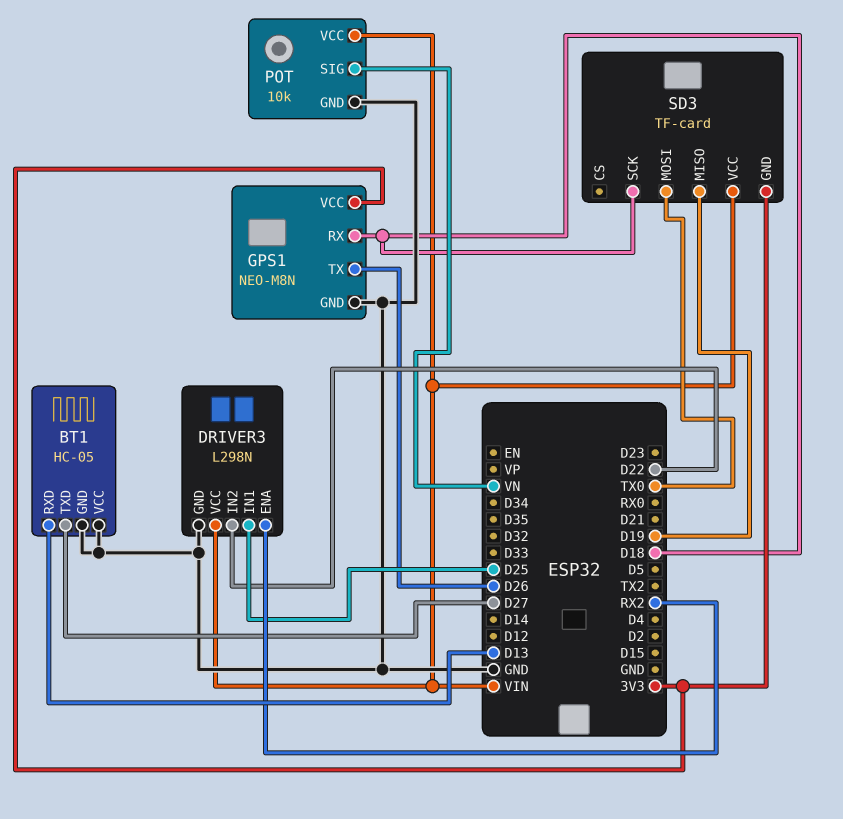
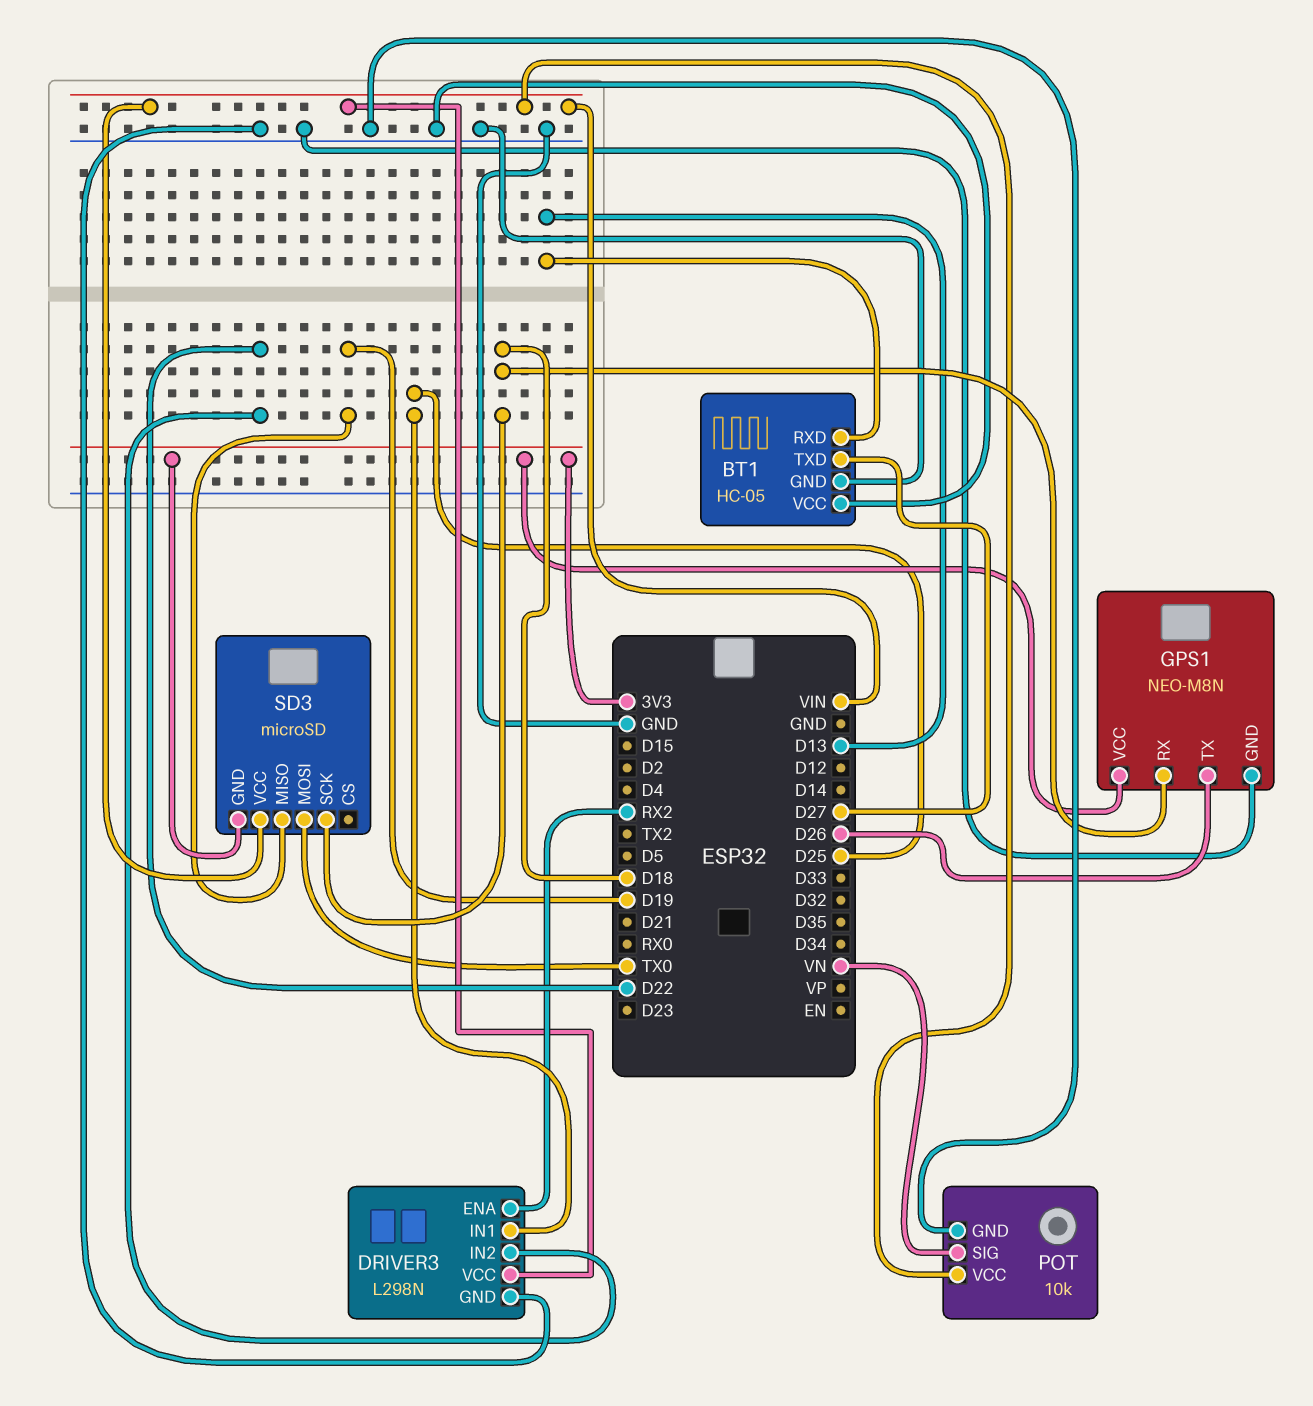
SD3: TF-card -> microSD

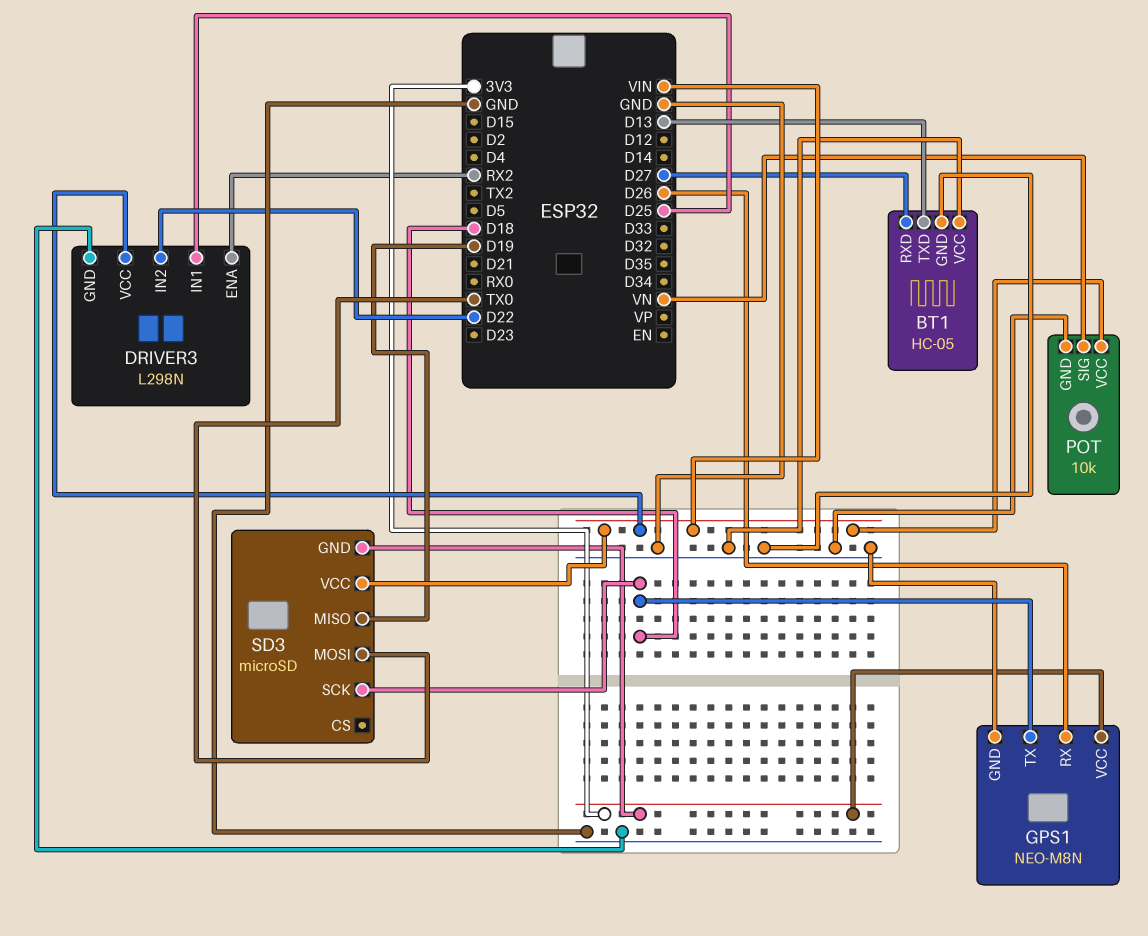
BT1 pin RXD: D13 -> D27
BT1 pin TXD: D27 -> D13
GPS1 pin RX: D18 -> D26
GPS1 pin TX: D26 -> D18

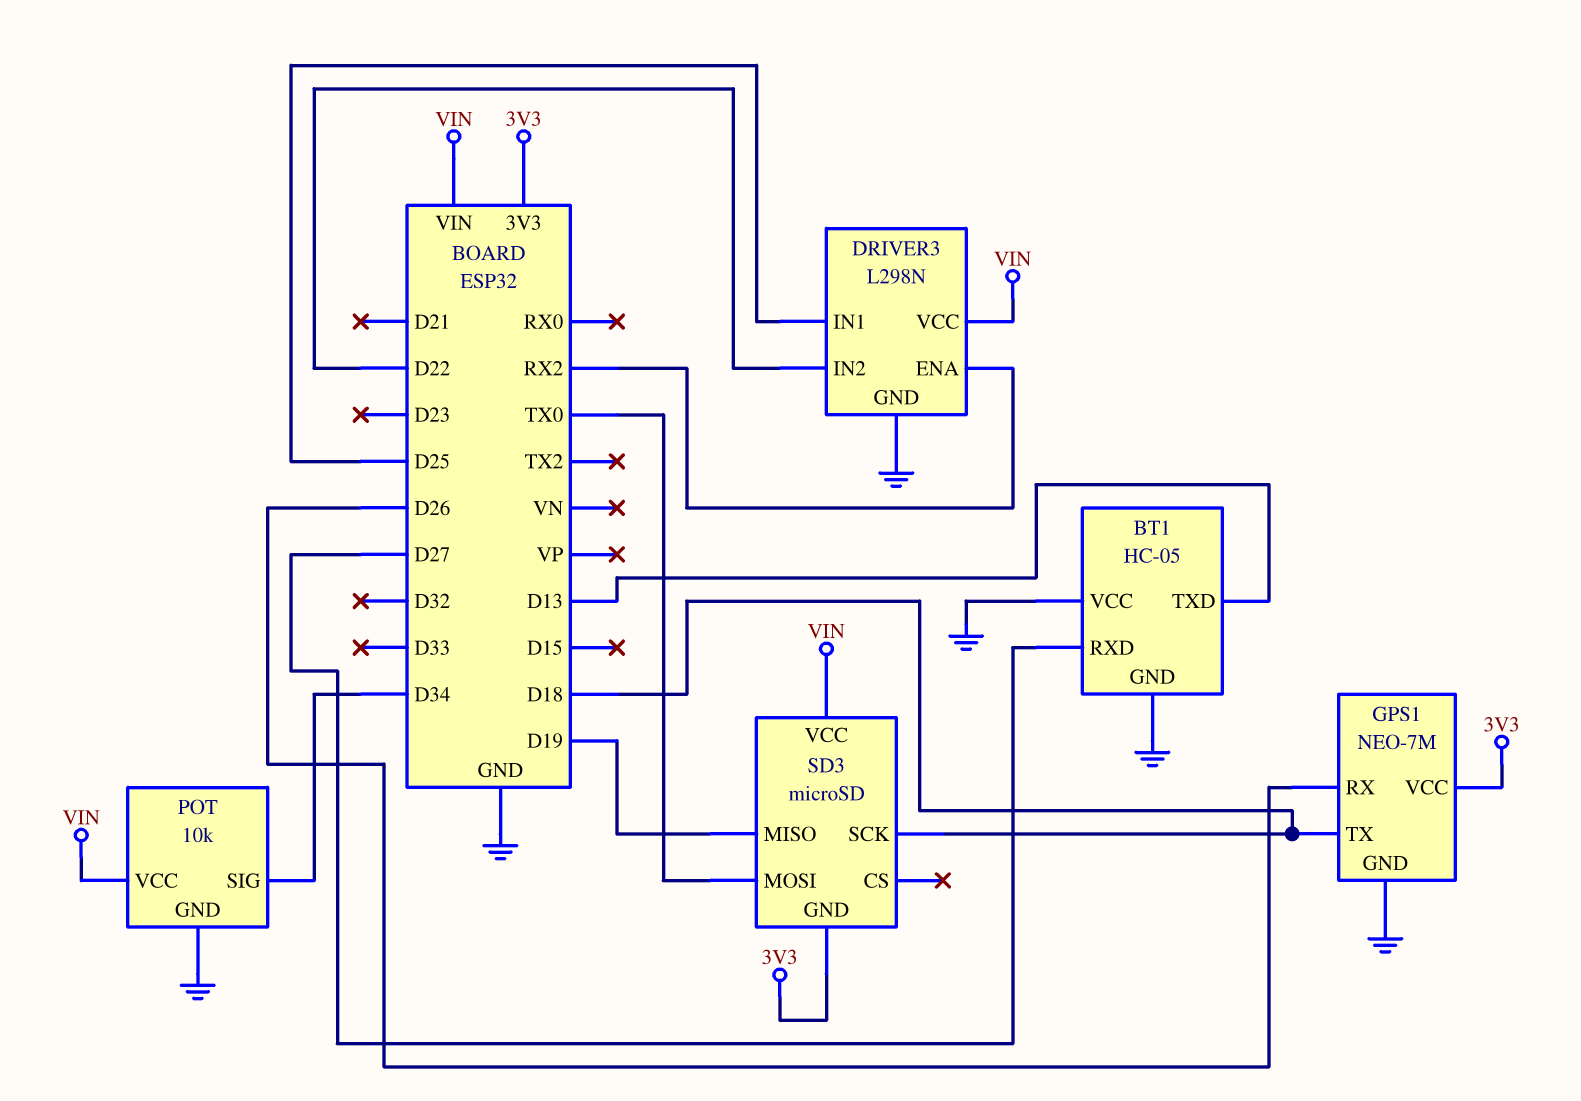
GPS1: NEO-M8N -> NEO-7M
POT pin SIG: VN -> D34

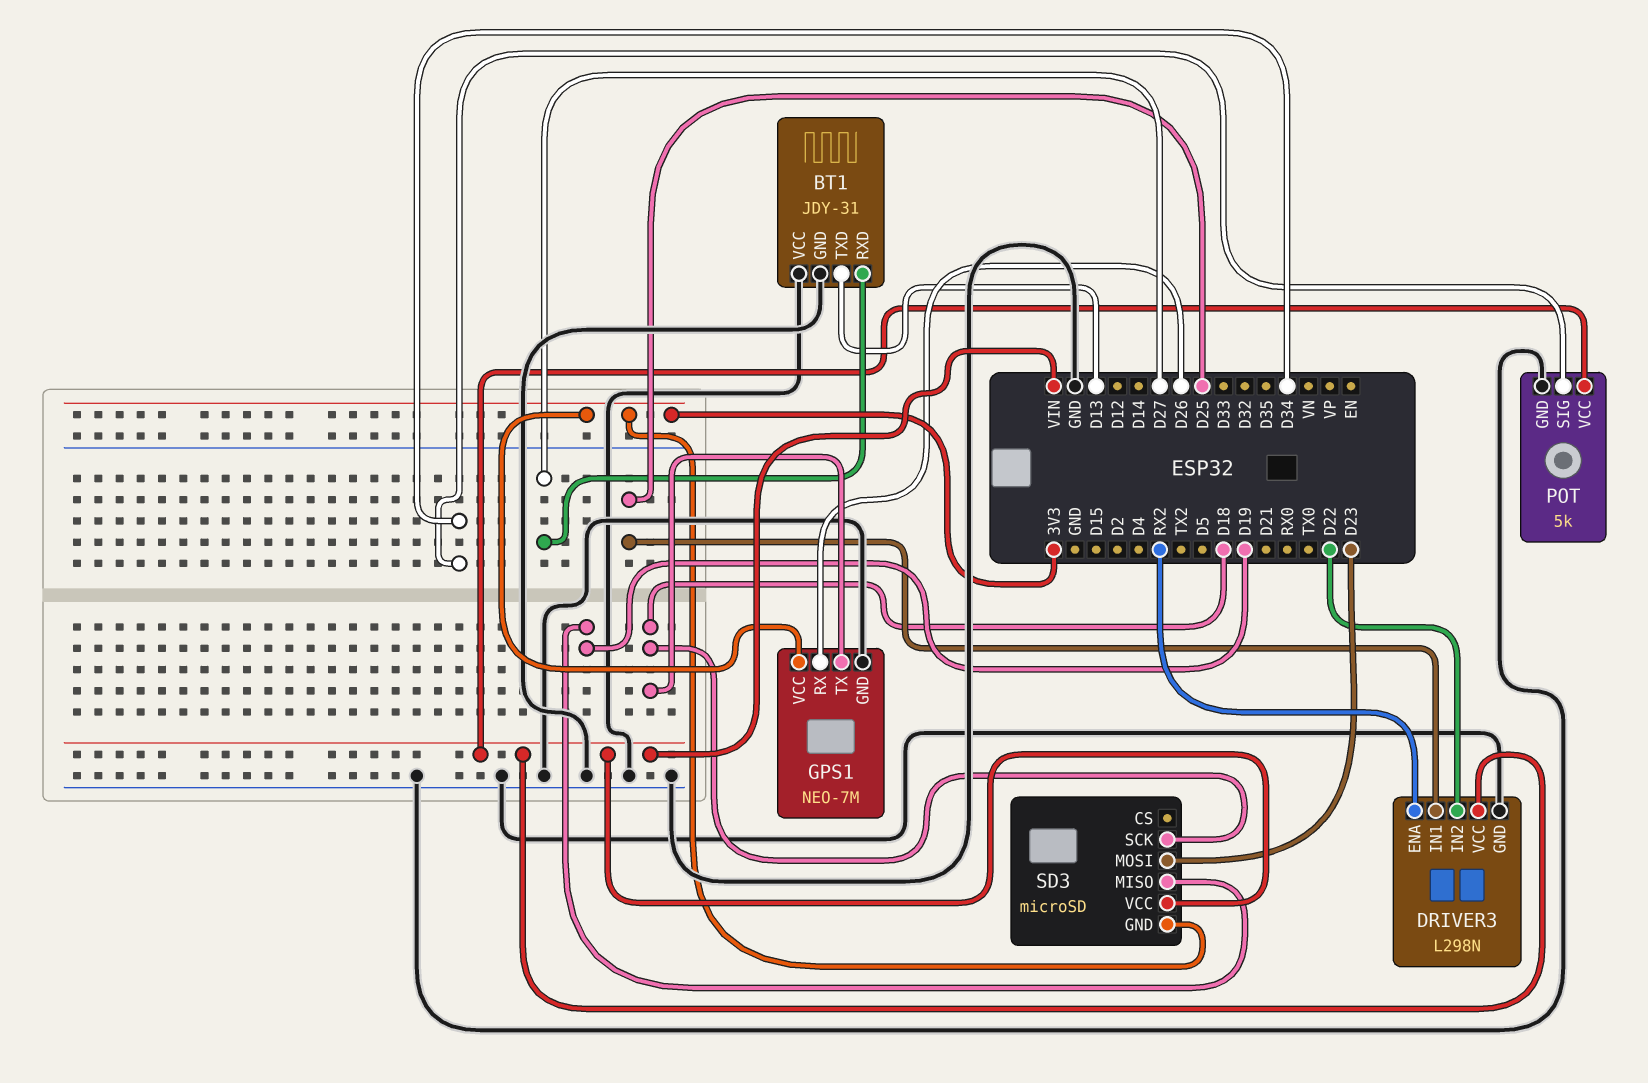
BT1: HC-05 -> JDY-31
POT: 10k -> 5k
SD3 pin MOSI: TX0 -> D23

